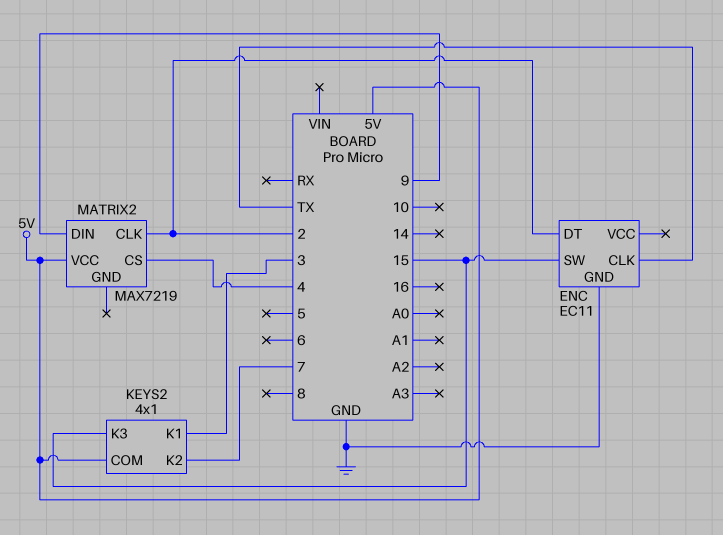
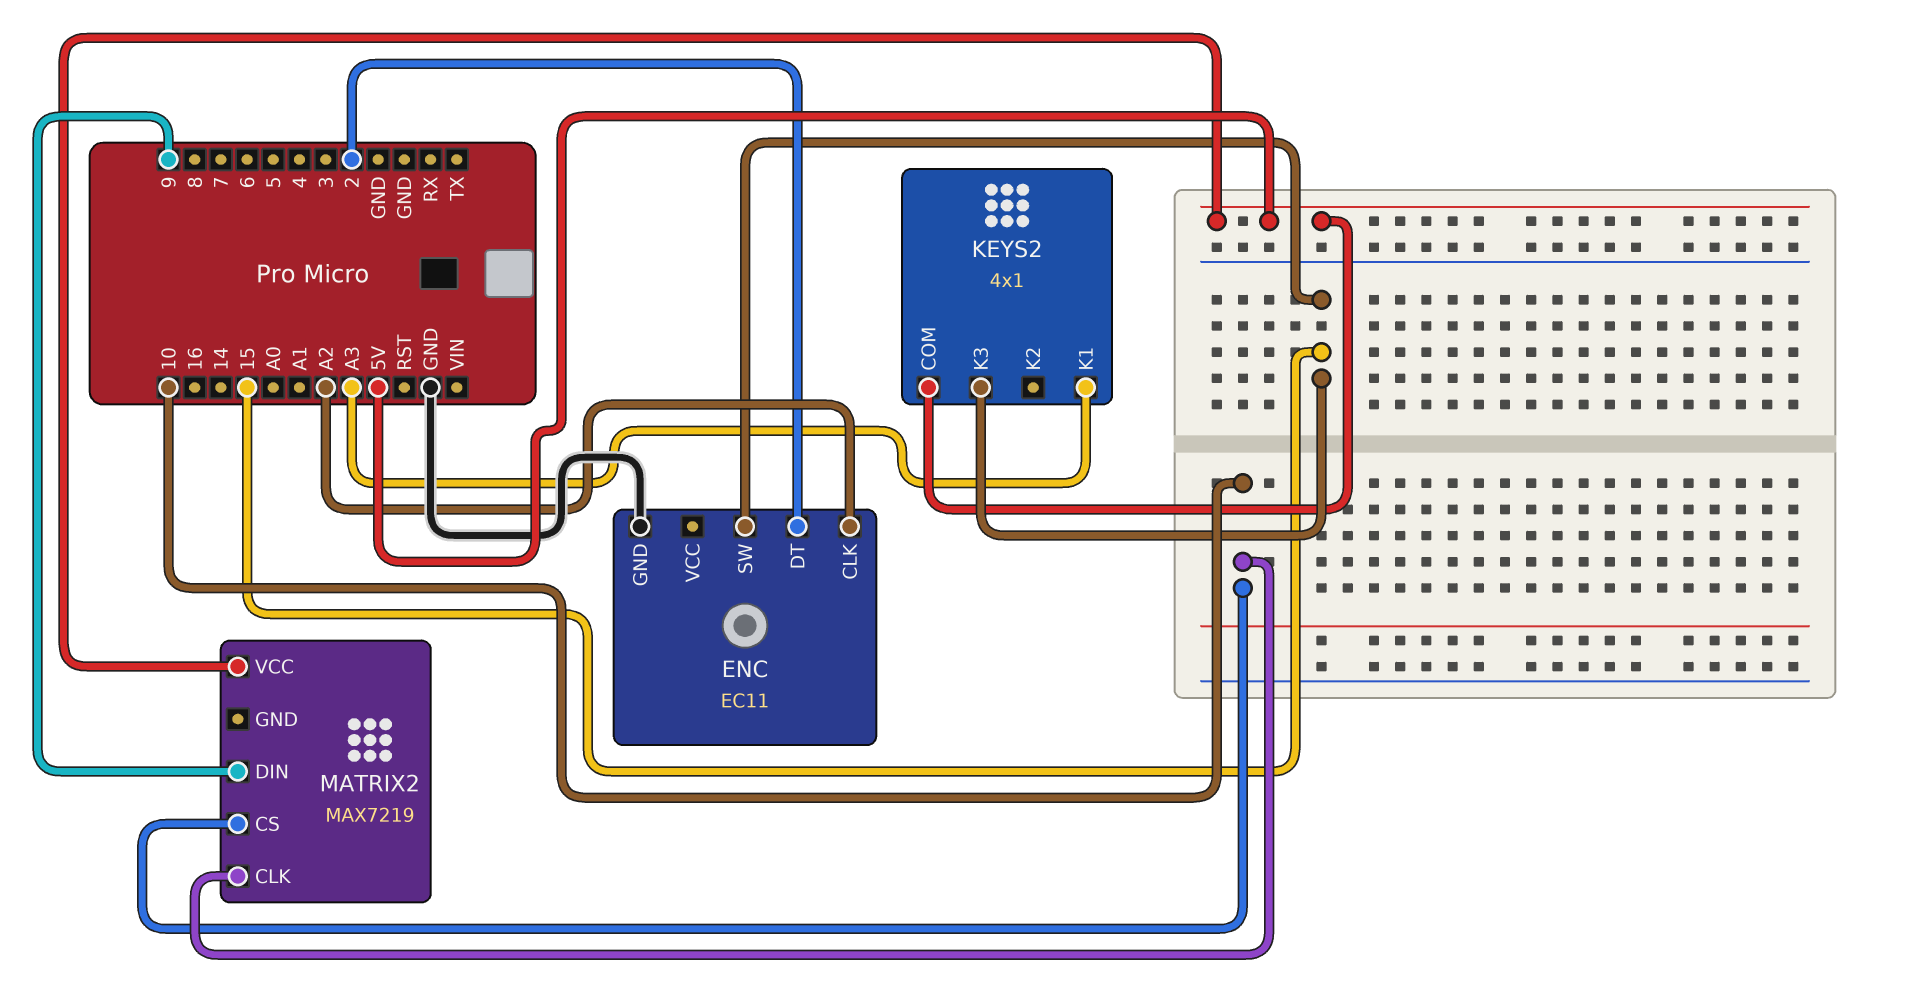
ENC pin CLK: TX -> A2
KEYS2 pin K1: 3 -> A3
KEYS2 pin K2: 7 -> none
MATRIX2 pin CLK: 2 -> 10
MATRIX2 pin CS: 4 -> 10

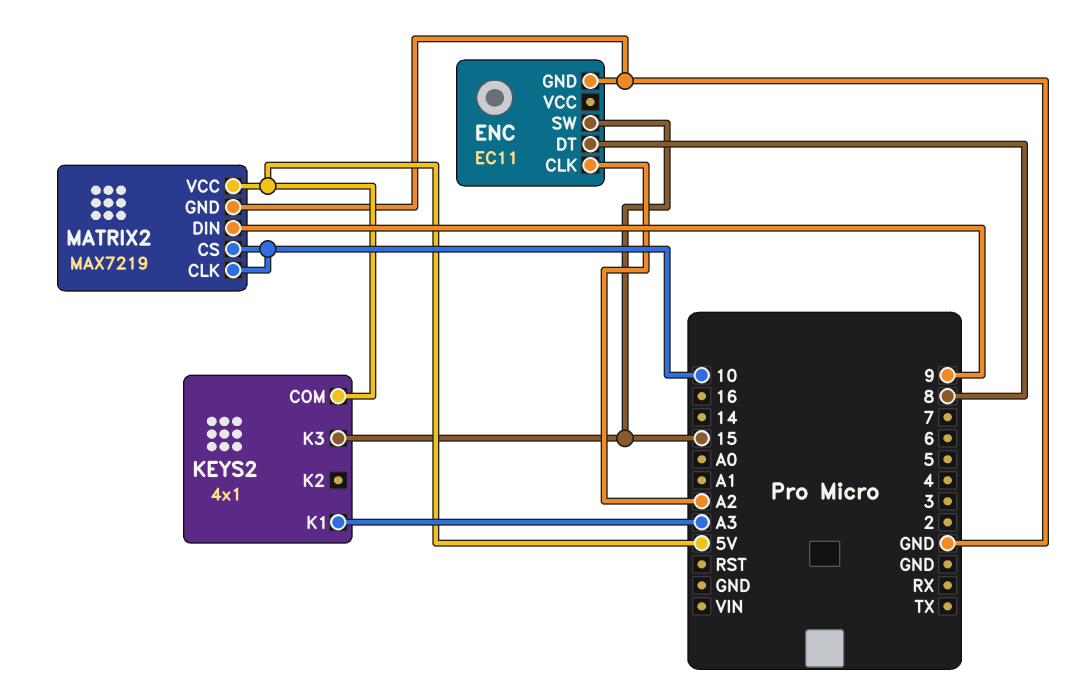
ENC pin DT: 2 -> 8
MATRIX2 pin GND: none -> GND

